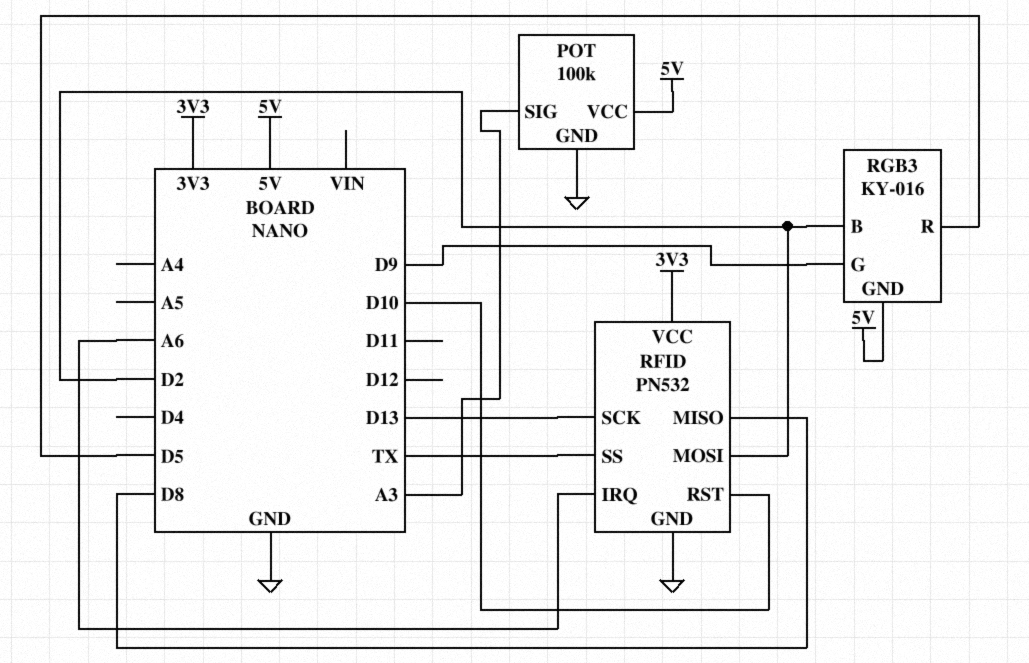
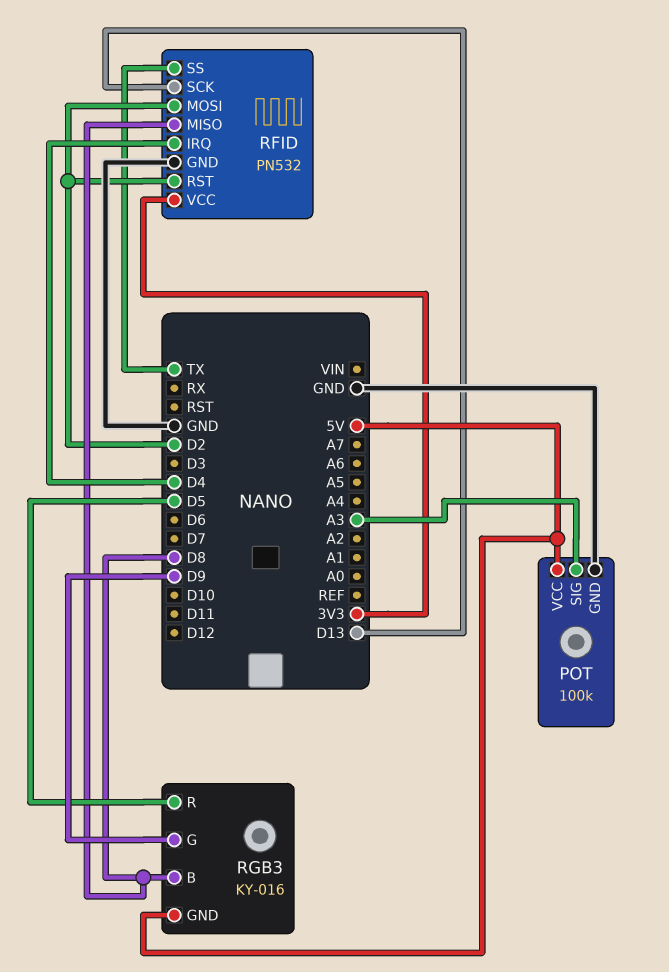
RFID pin IRQ: A6 -> D4
RFID pin RST: D10 -> D2
RGB3 pin B: D2 -> D8

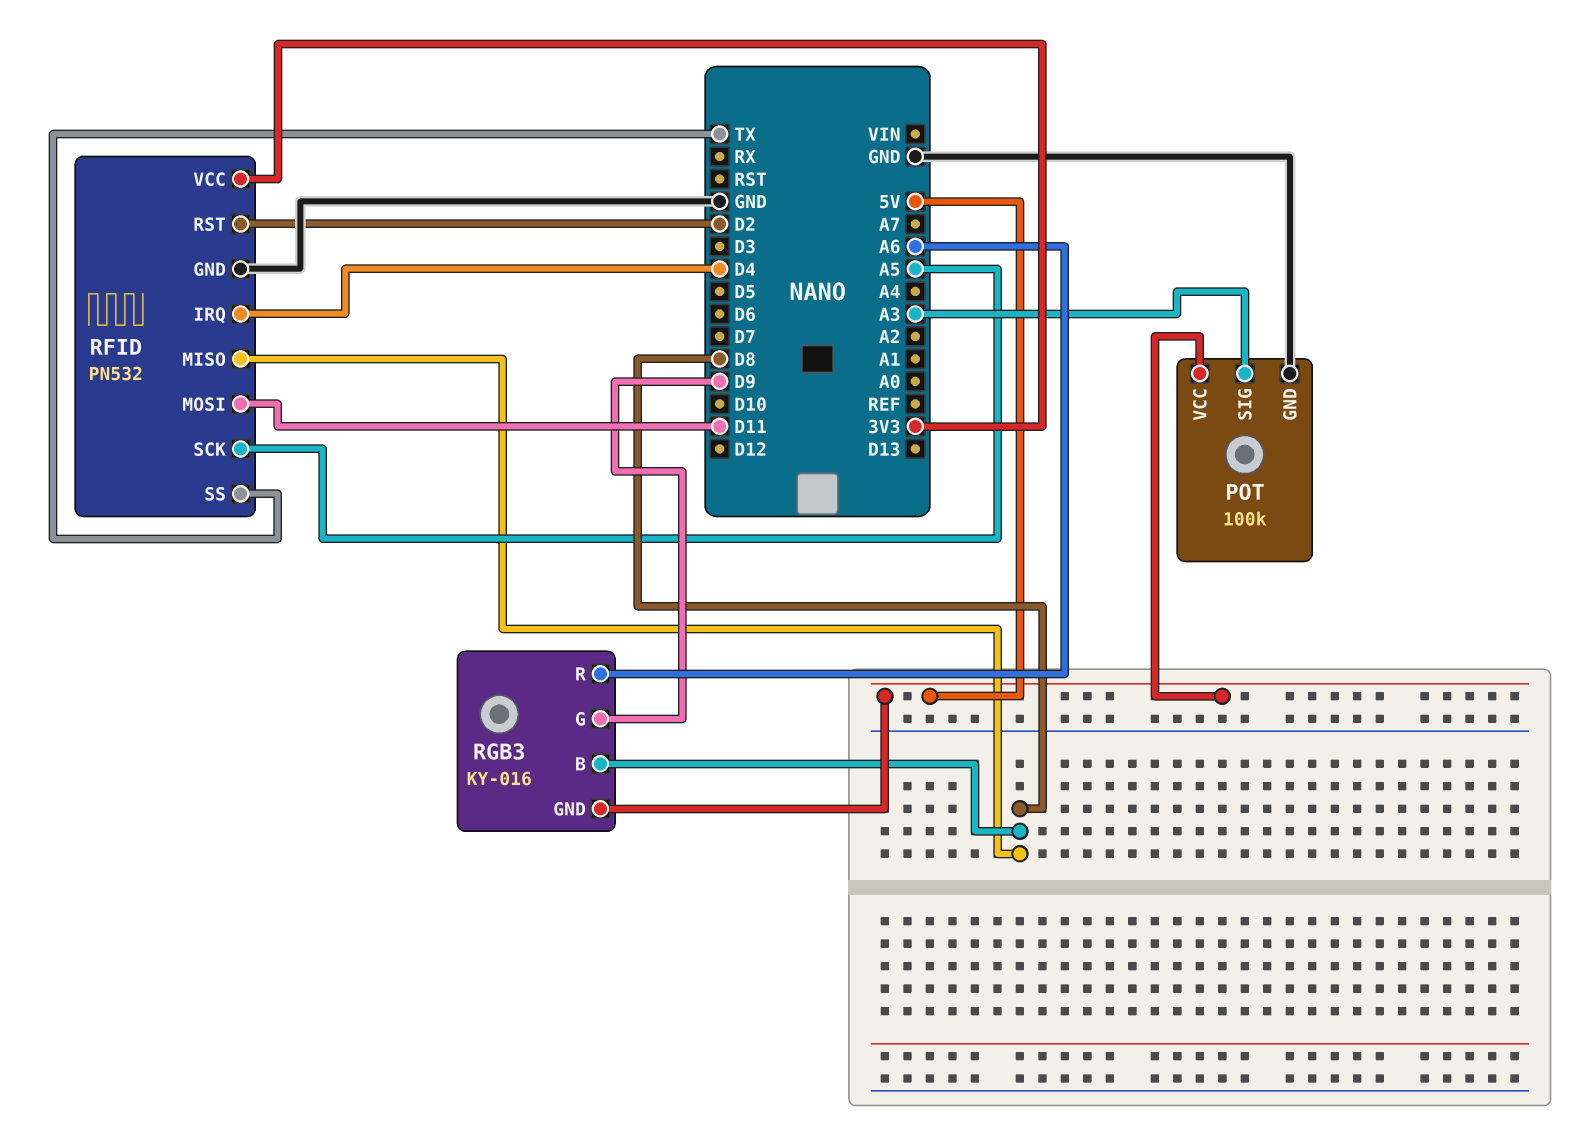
RFID pin MOSI: D2 -> D11
RFID pin SCK: D13 -> A5
RGB3 pin R: D5 -> A6

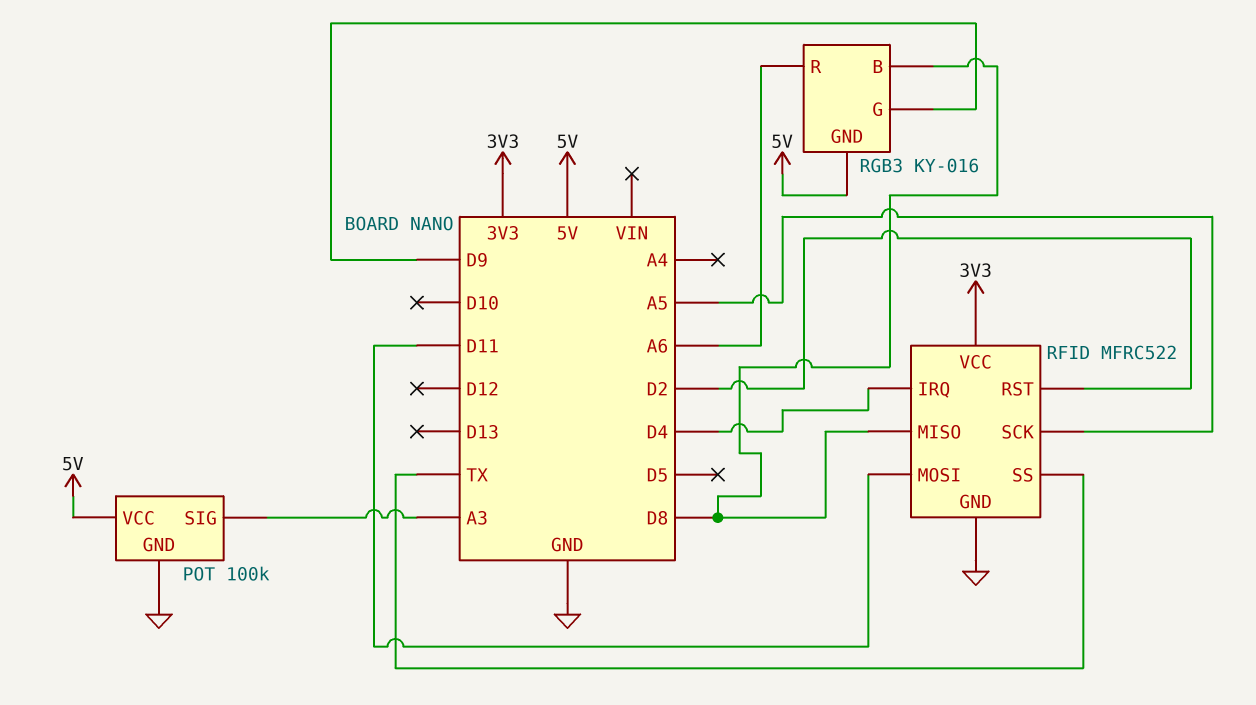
RFID: PN532 -> MFRC522

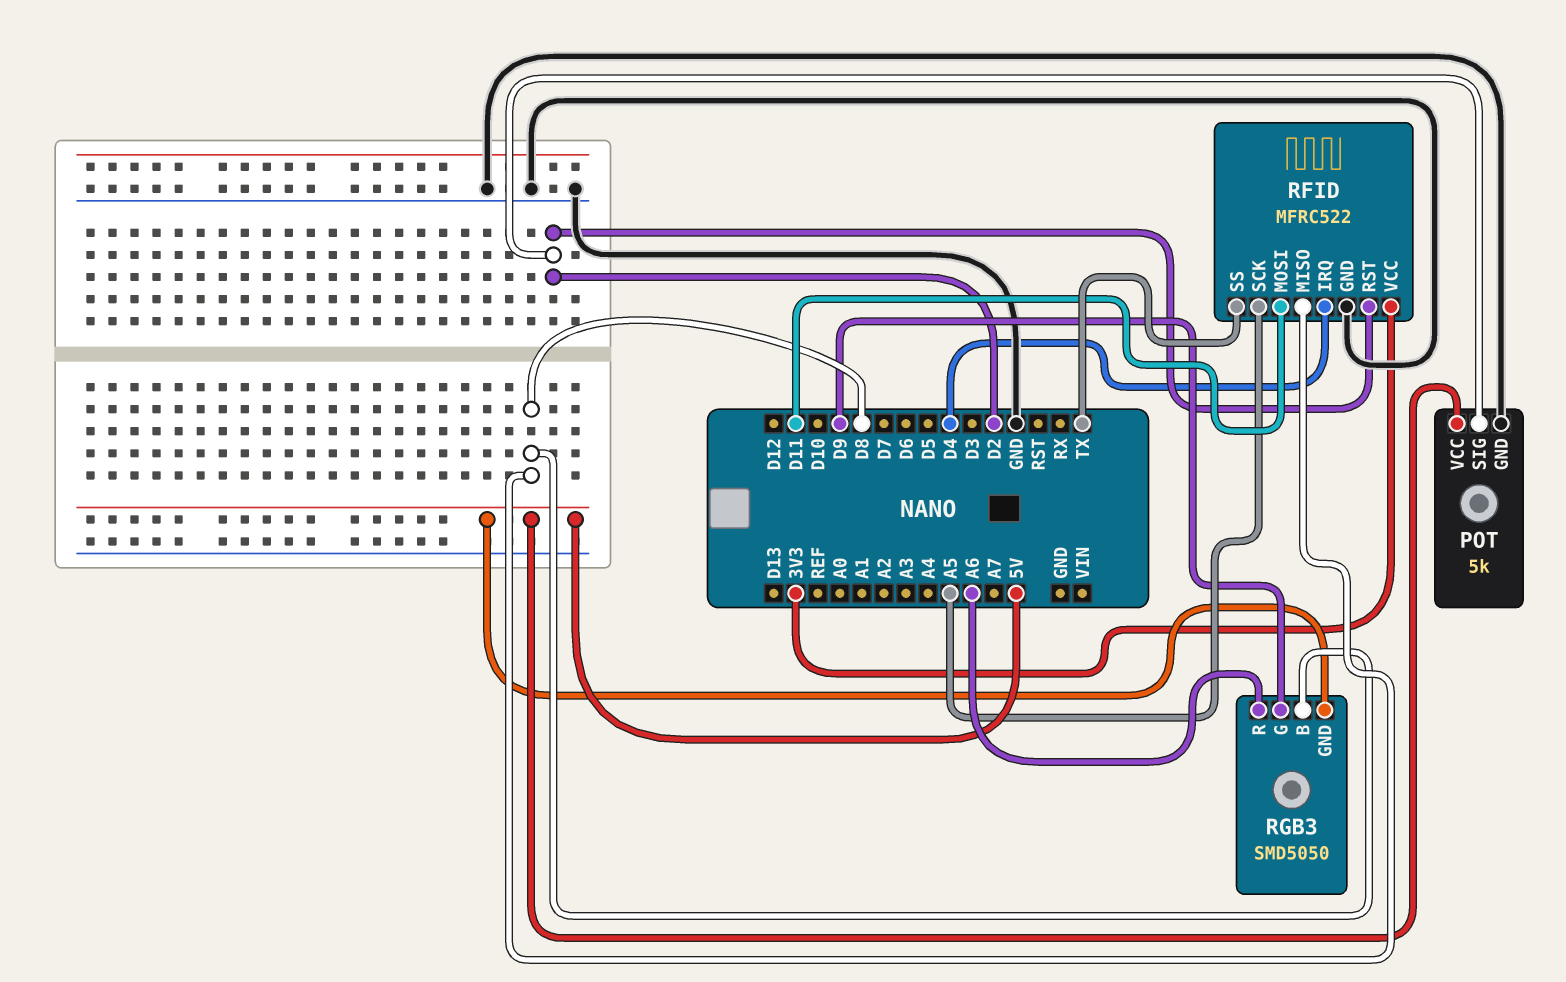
POT: 100k -> 5k
POT pin SIG: A3 -> D2
RGB3: KY-016 -> SMD5050

